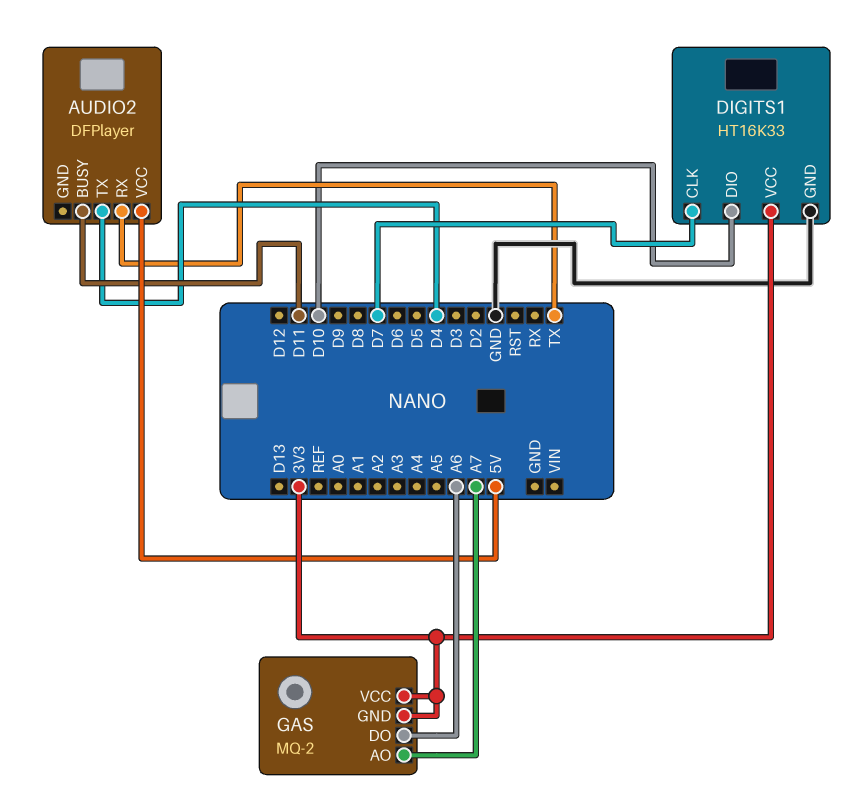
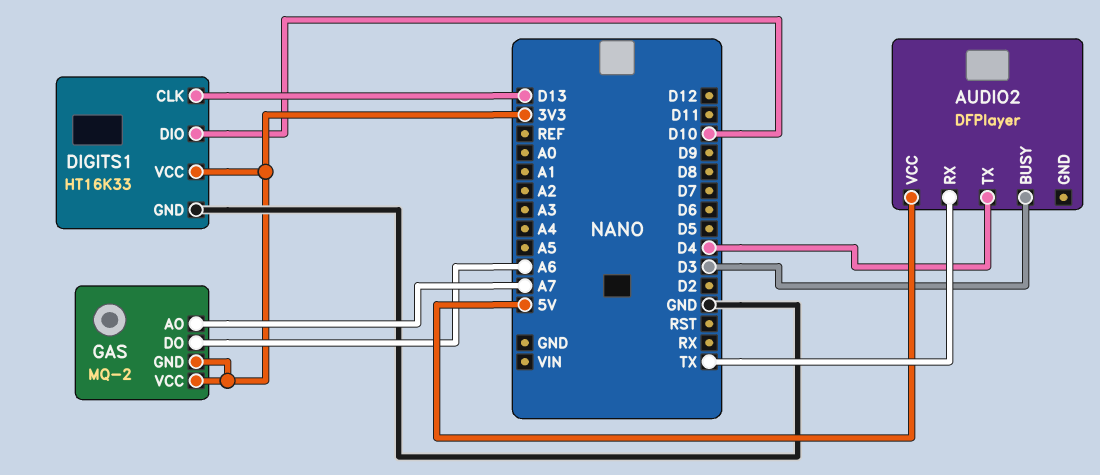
AUDIO2 pin BUSY: D11 -> D3
DIGITS1 pin CLK: D7 -> D13

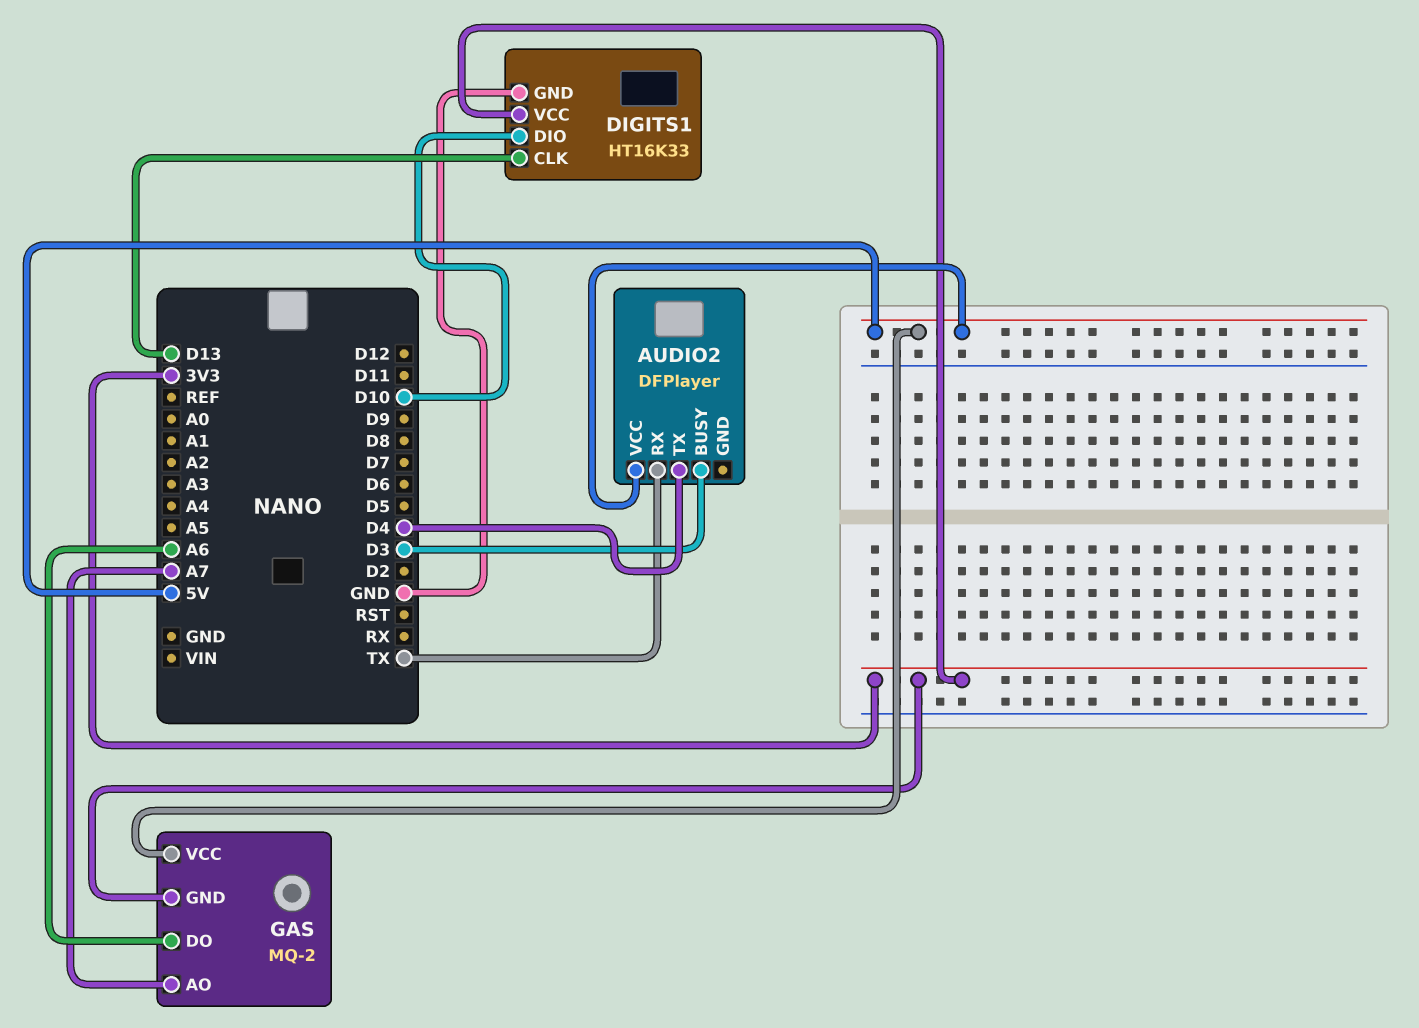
GAS pin VCC: 3V3 -> 5V

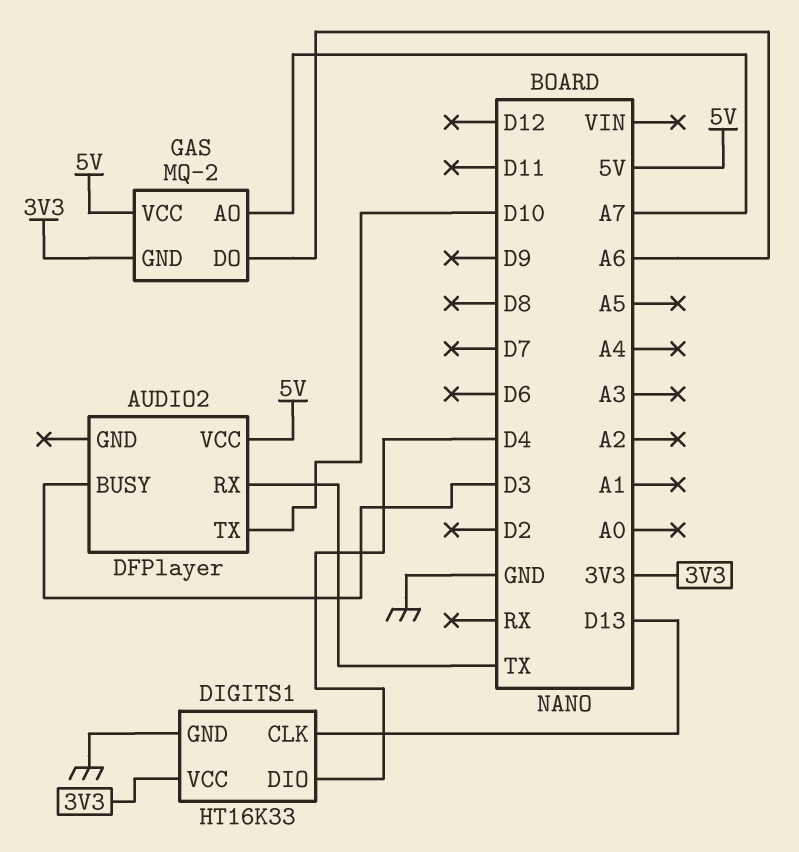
AUDIO2 pin TX: D4 -> D10
DIGITS1 pin DIO: D10 -> D4

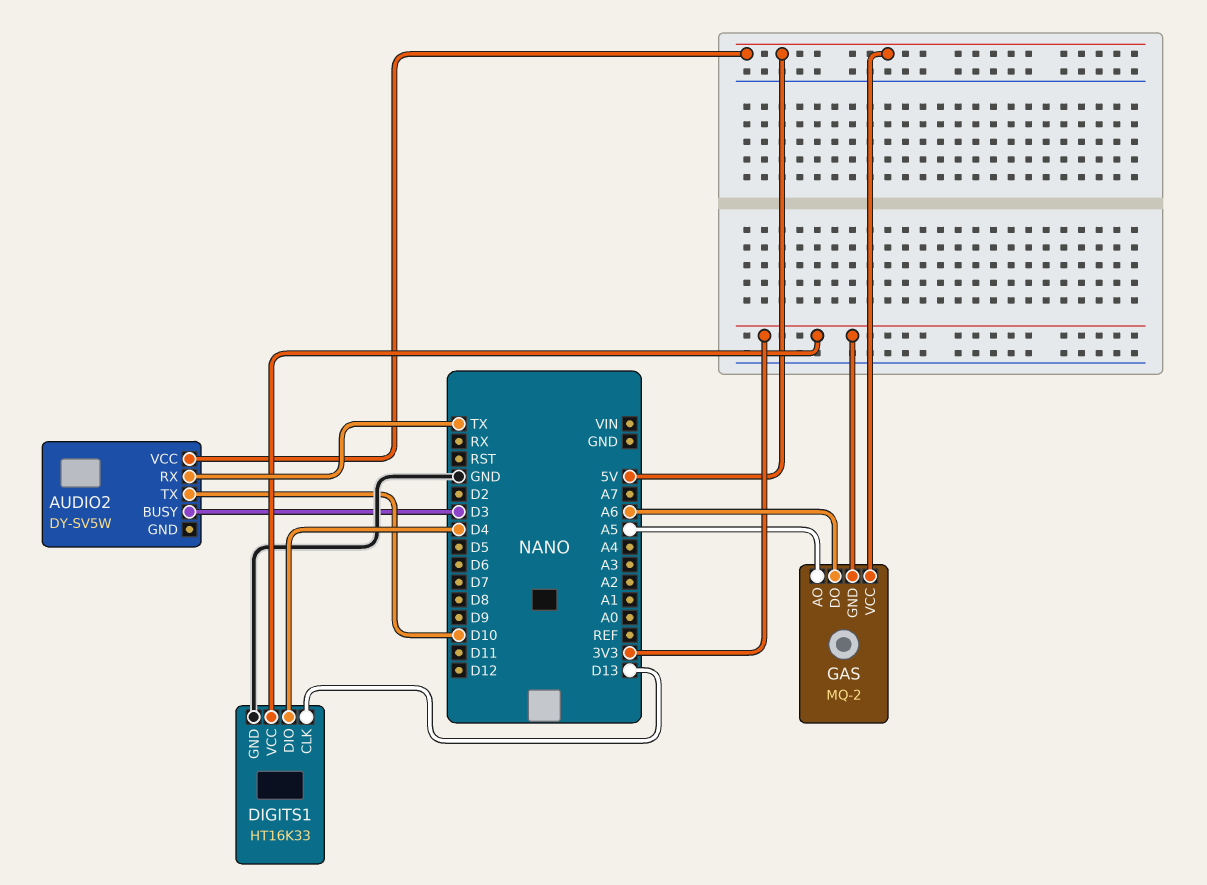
AUDIO2: DFPlayer -> DY-SV5W
GAS pin AO: A7 -> A5

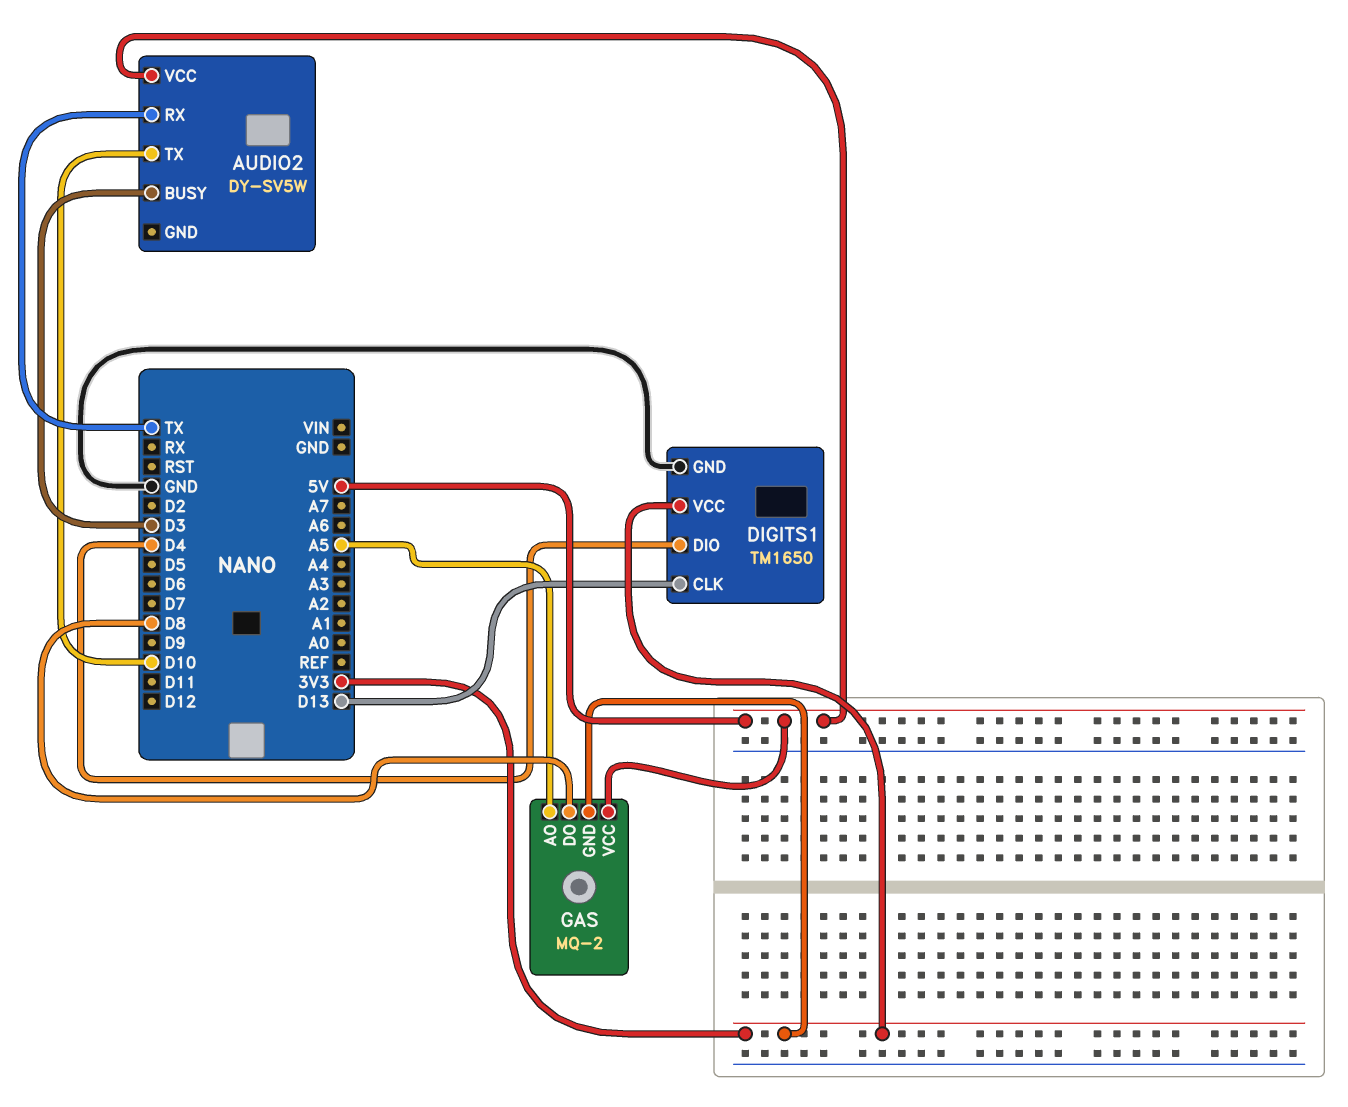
DIGITS1: HT16K33 -> TM1650
GAS pin DO: A6 -> D8

